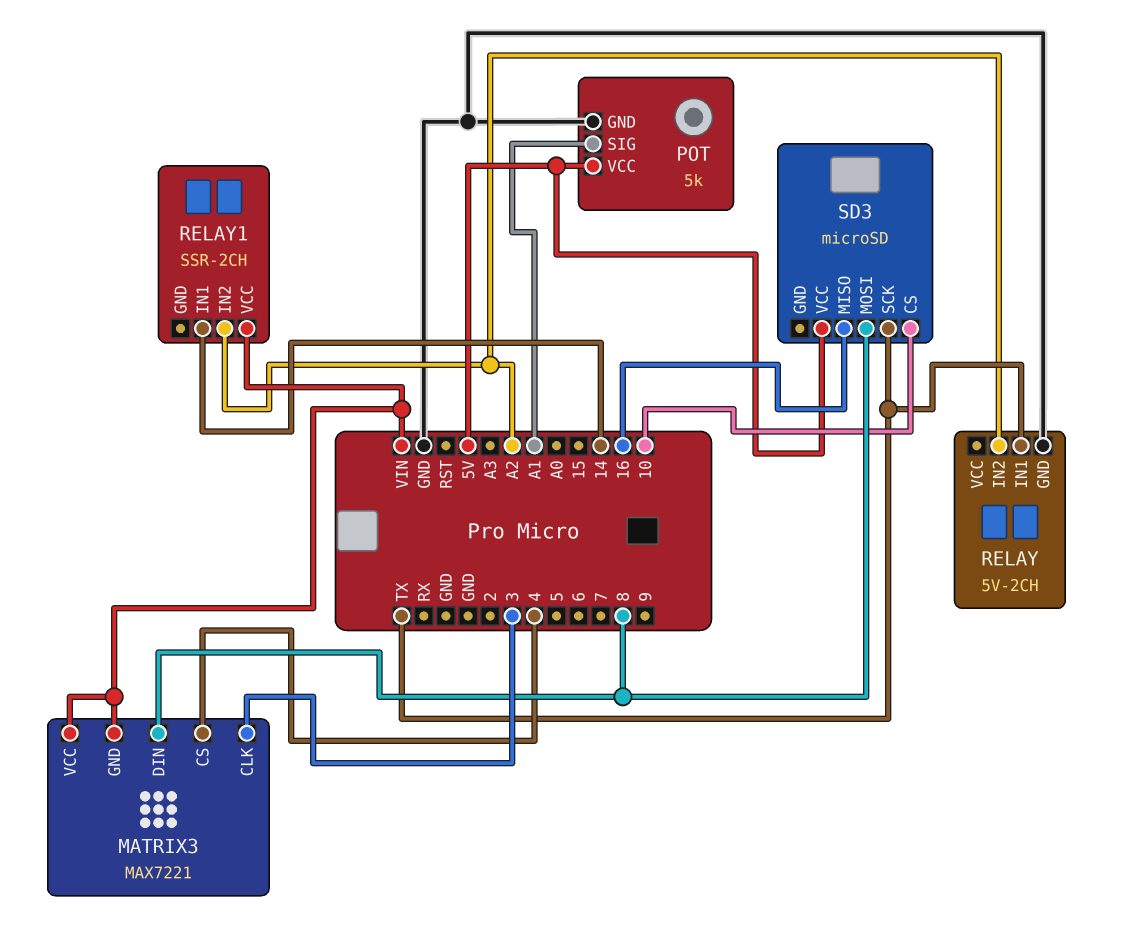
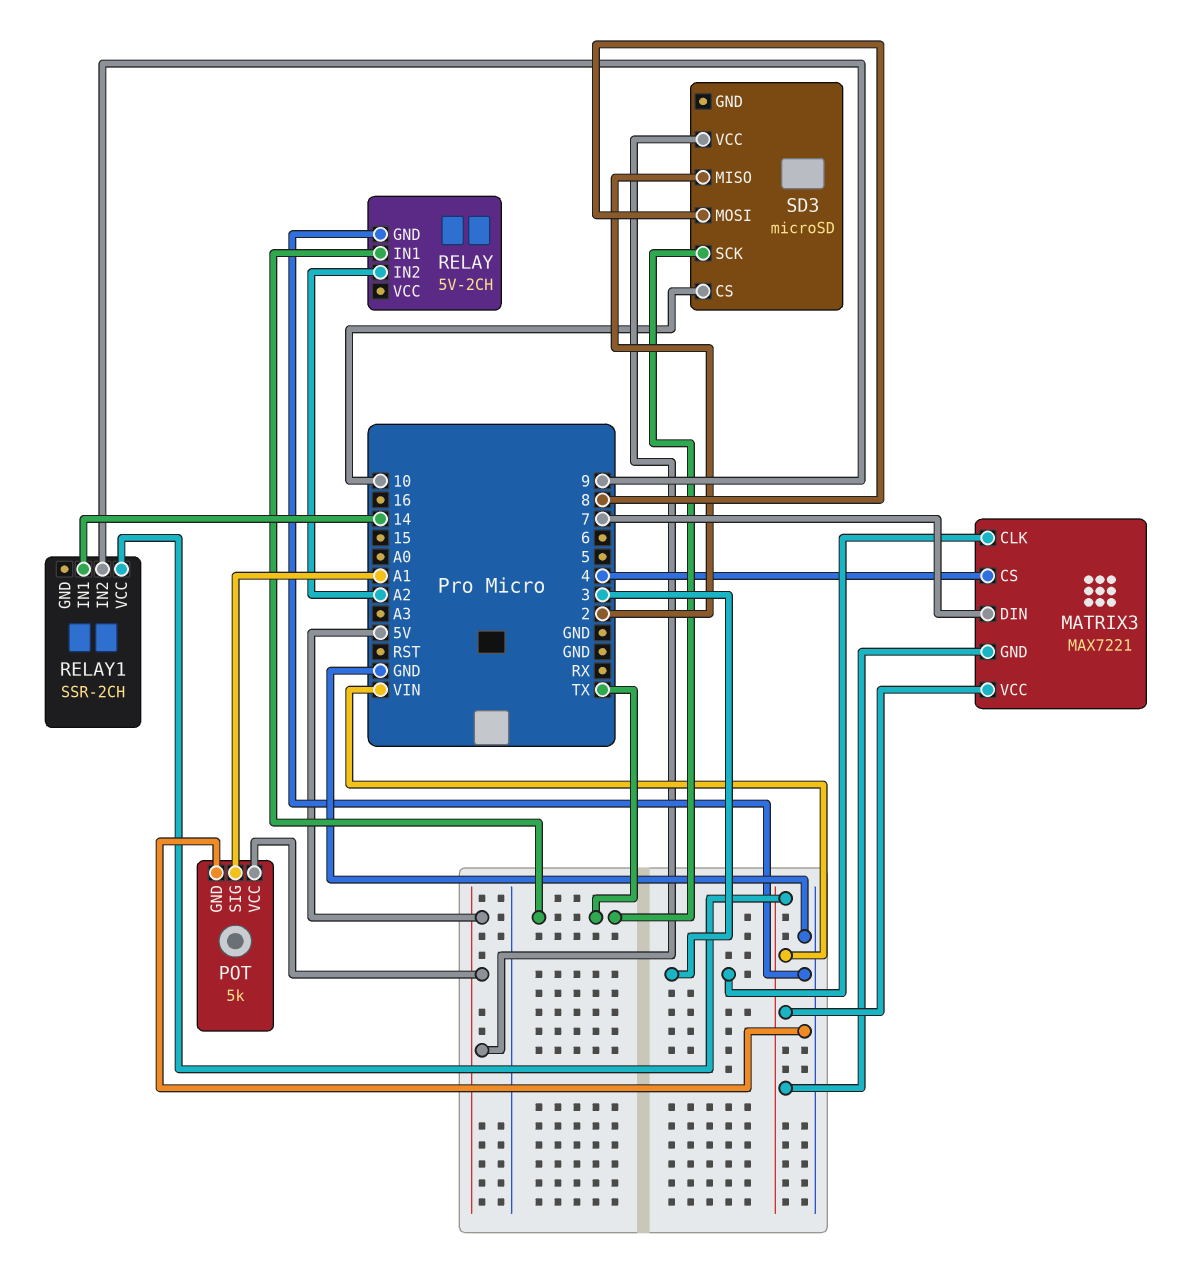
MATRIX3 pin DIN: 8 -> 7
RELAY1 pin IN2: A2 -> 9
SD3 pin MISO: 16 -> 2

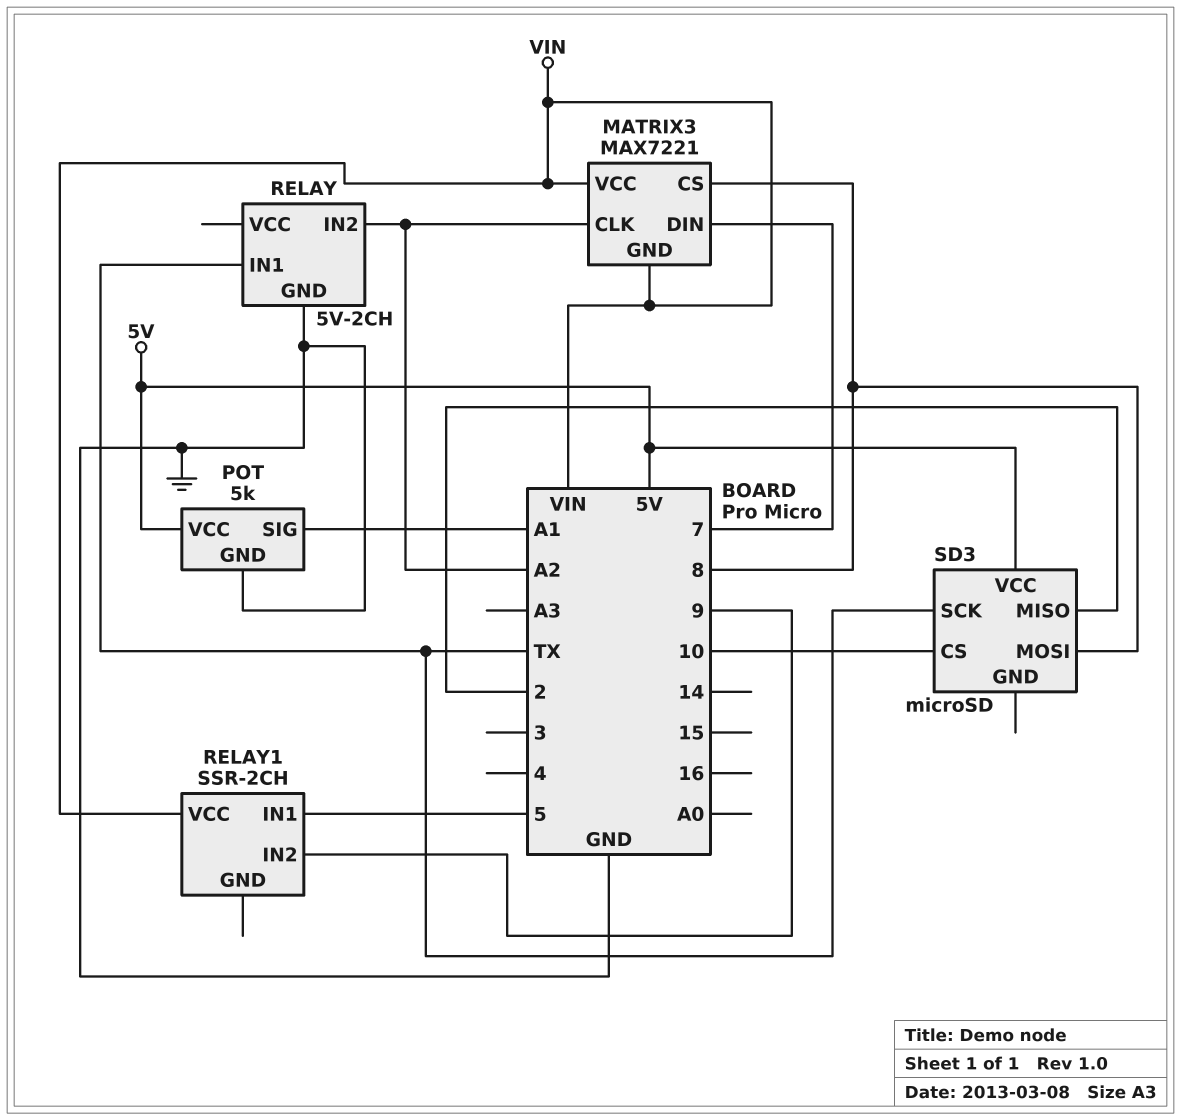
MATRIX3 pin CLK: 3 -> A2
MATRIX3 pin CS: 4 -> 8
RELAY1 pin IN1: 14 -> 5

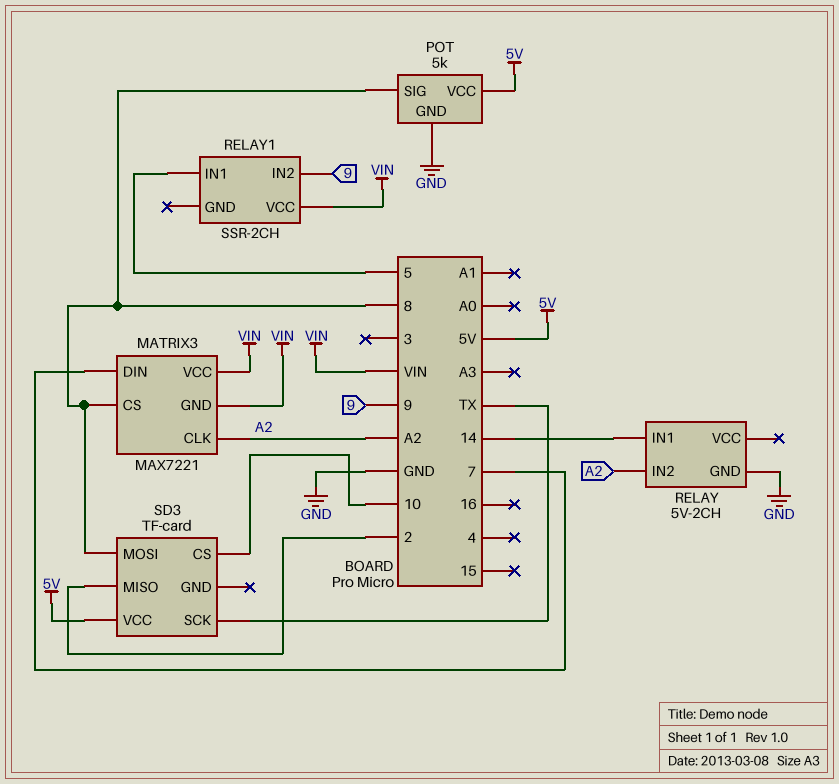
POT pin SIG: A1 -> 8
RELAY pin IN1: TX -> 14
SD3: microSD -> TF-card

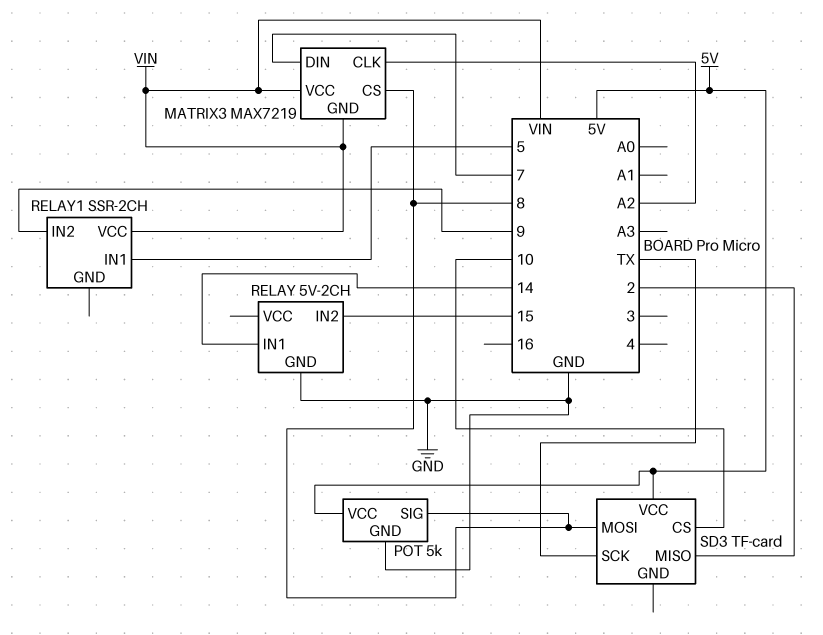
MATRIX3: MAX7221 -> MAX7219
RELAY pin IN2: A2 -> 15

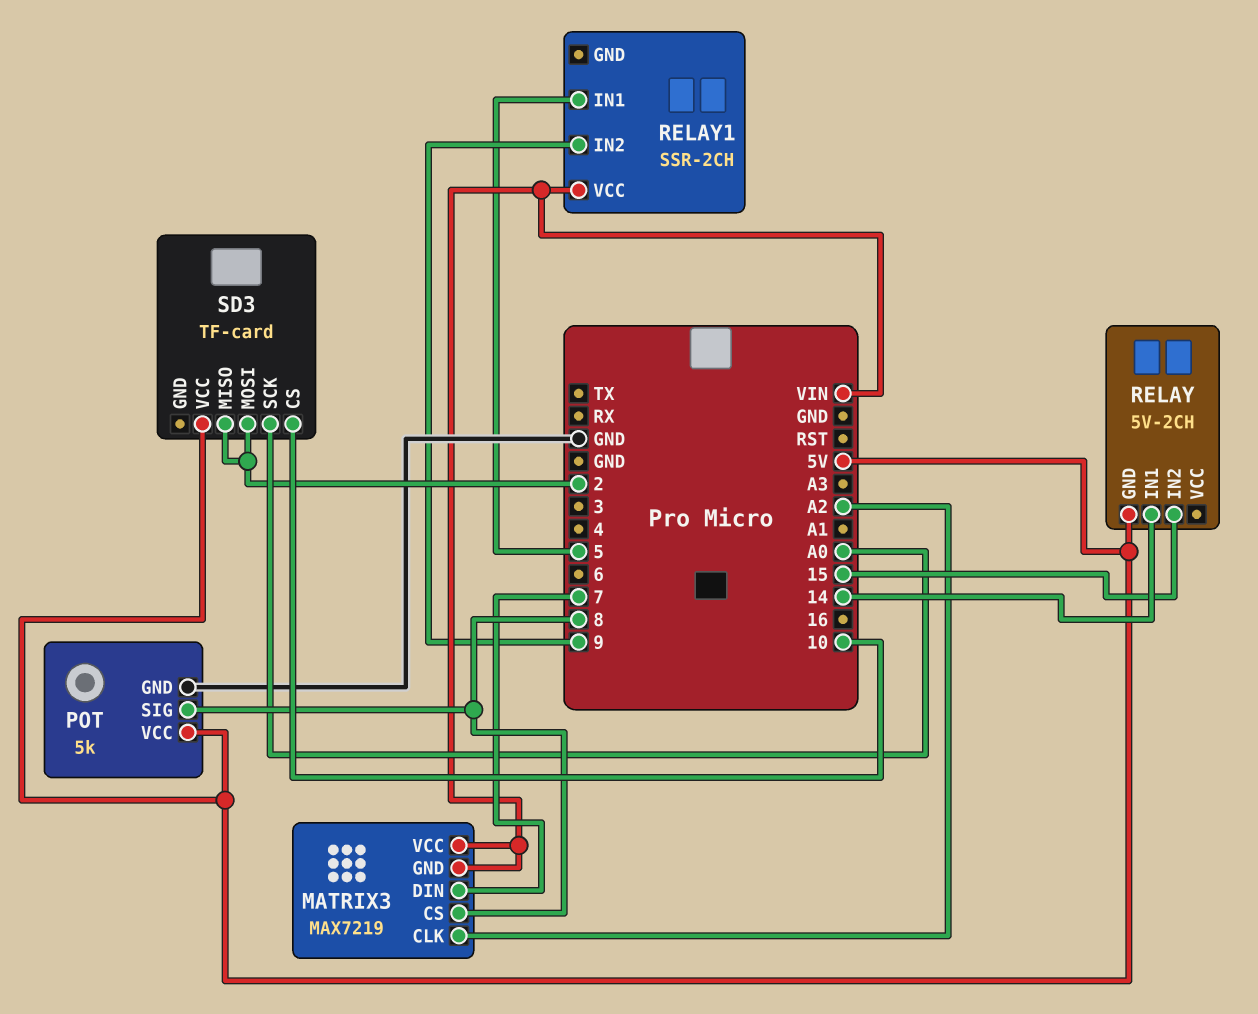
RELAY pin GND: GND -> 5V
SD3 pin MOSI: 8 -> 2
SD3 pin SCK: TX -> A0

